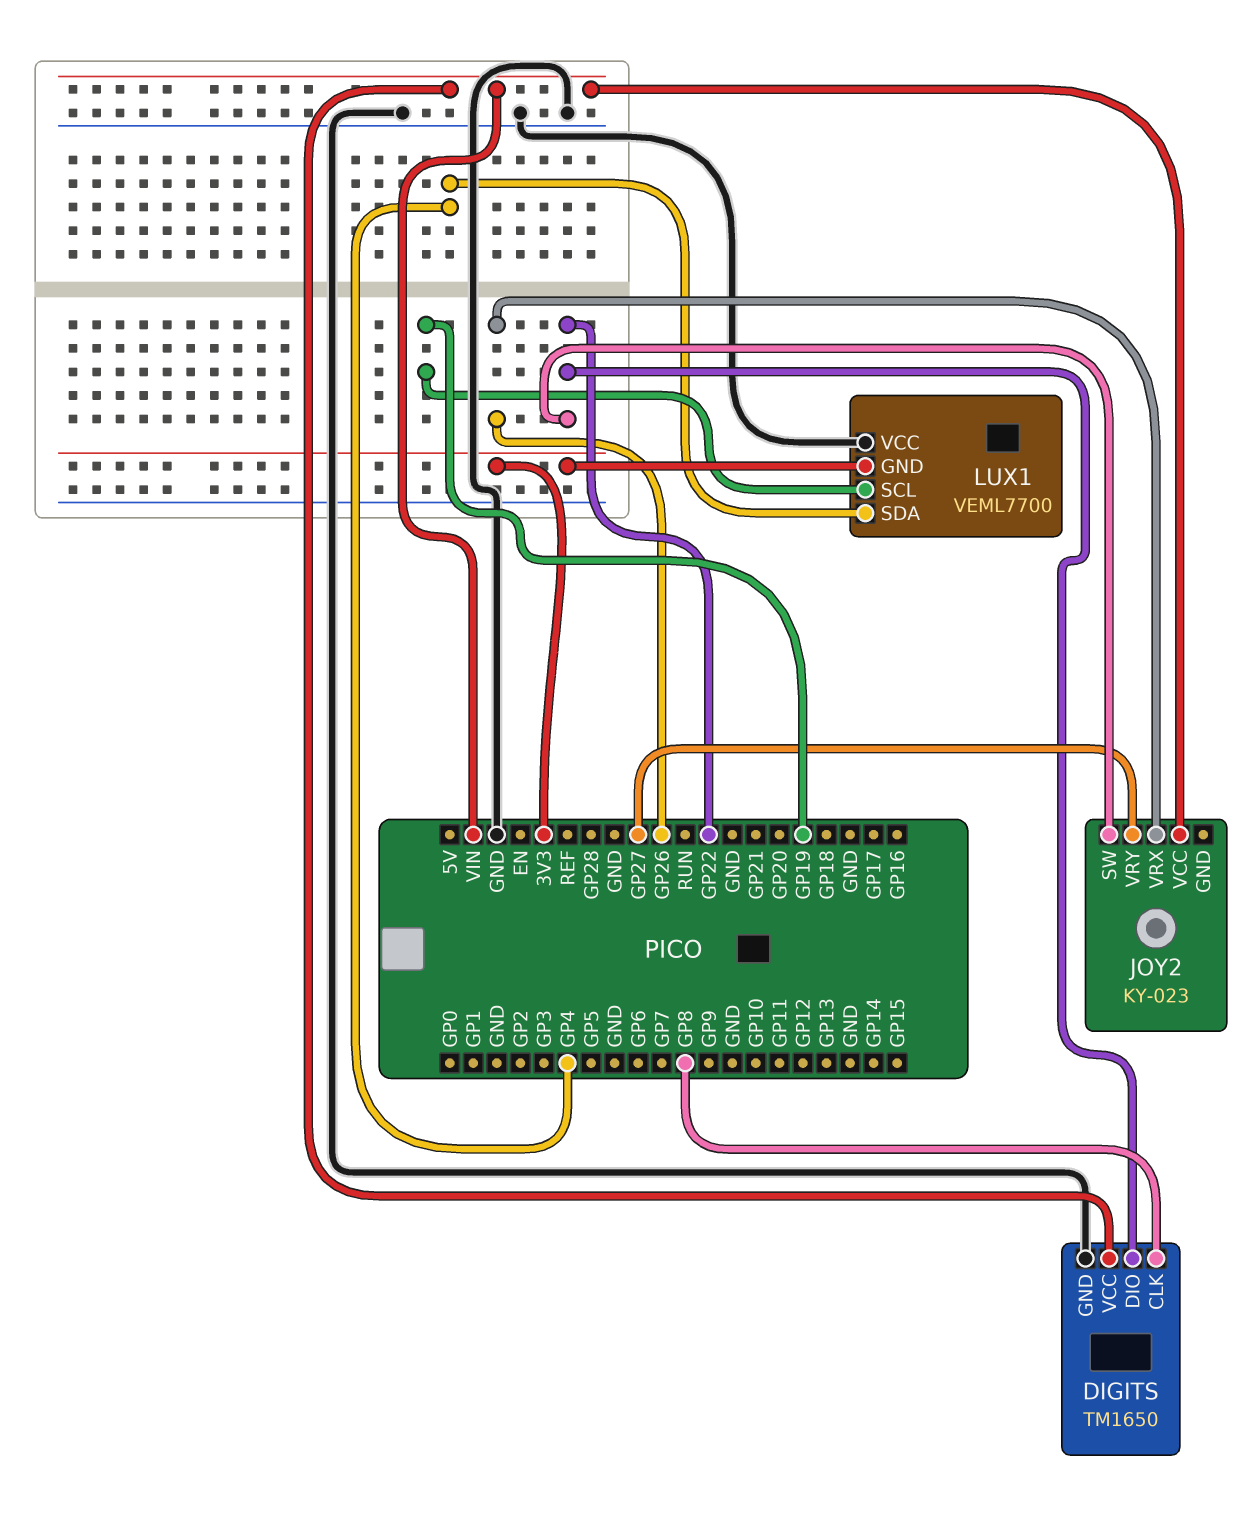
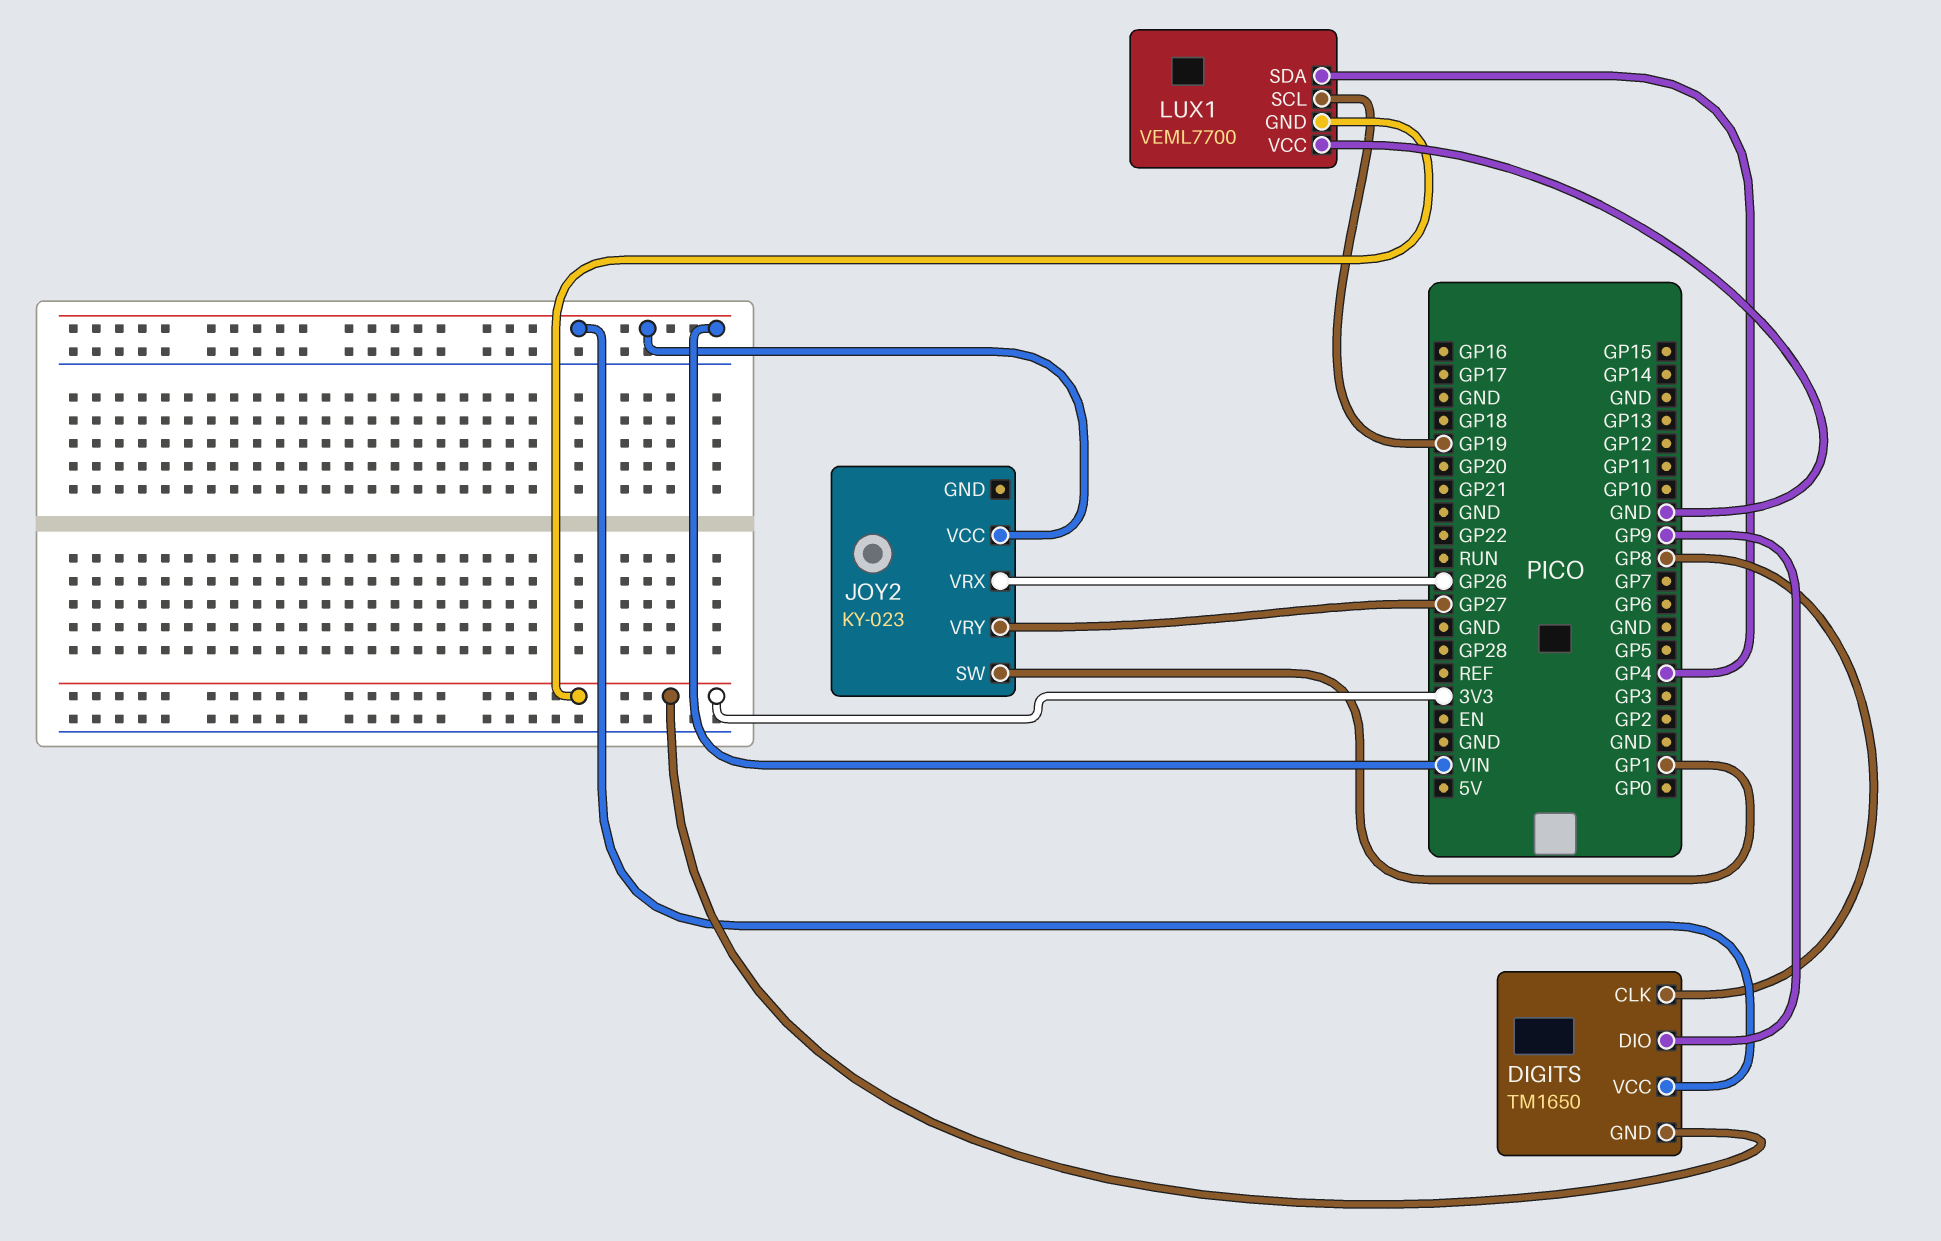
DIGITS pin DIO: GP22 -> GP9
DIGITS pin GND: GND -> 3V3
JOY2 pin SW: GP22 -> GP1

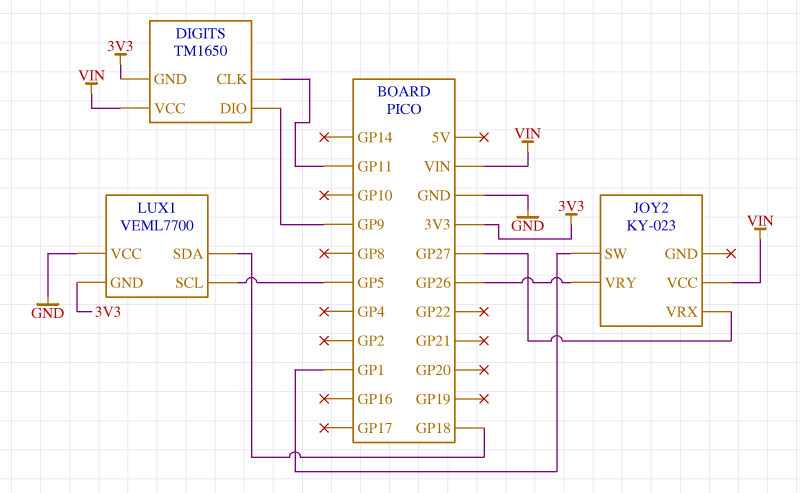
DIGITS pin CLK: GP8 -> GP11
JOY2 pin VRX: GP26 -> GP27
JOY2 pin VRY: GP27 -> GP26
LUX1 pin SCL: GP19 -> GP5
LUX1 pin SDA: GP4 -> GP18

